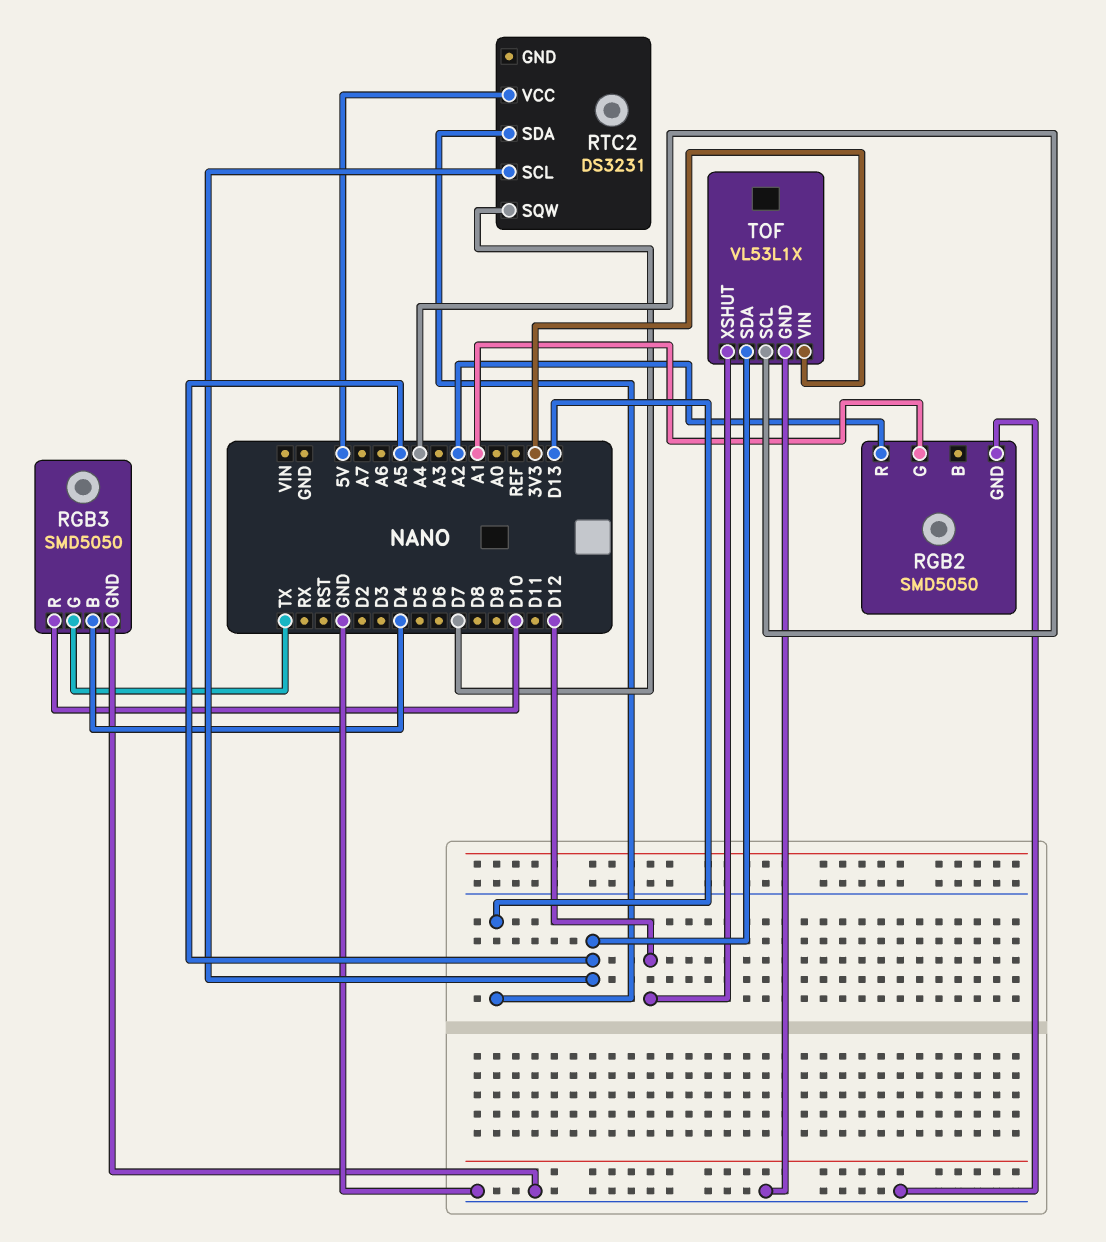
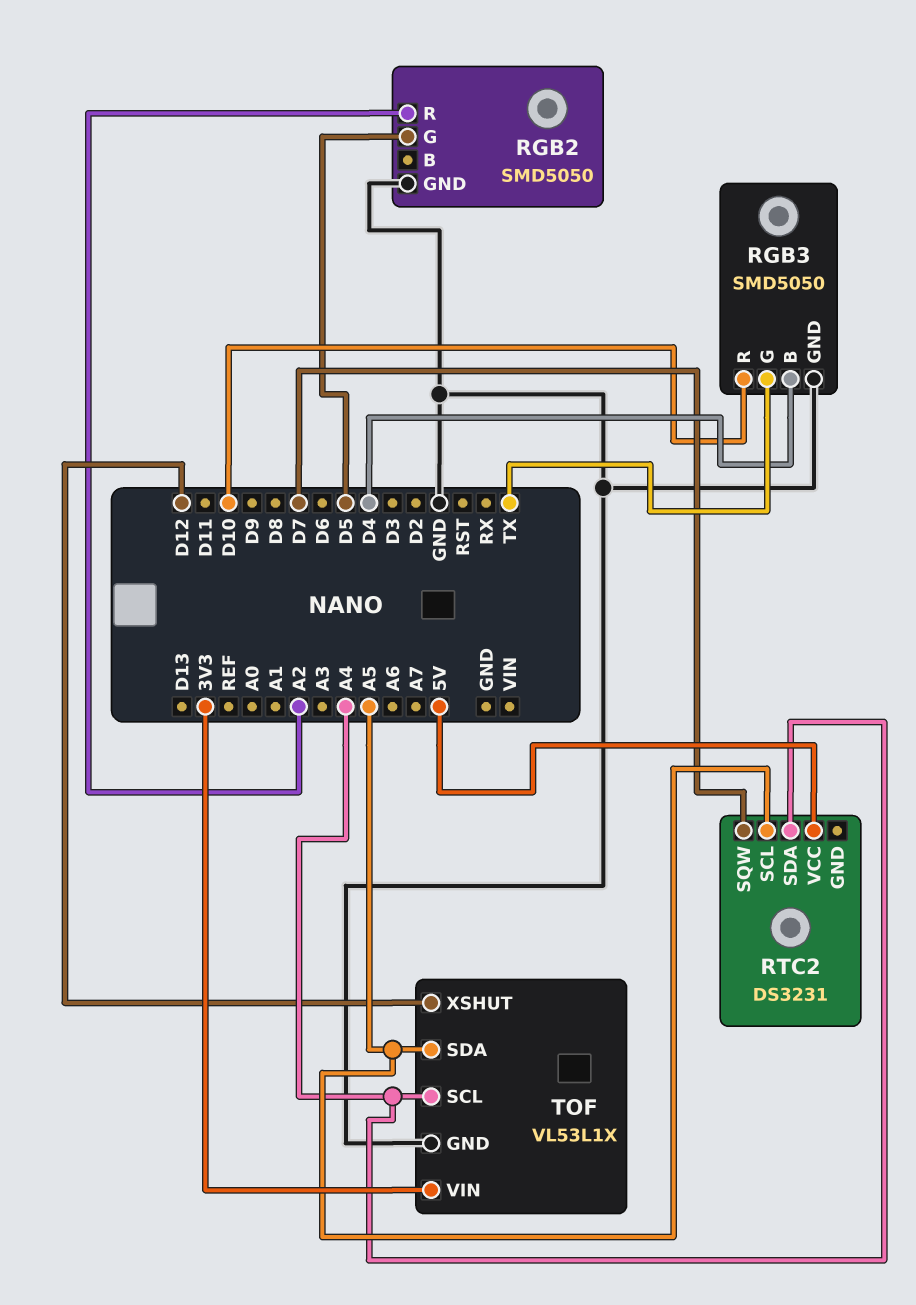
RGB2 pin G: A1 -> D5
RTC2 pin SDA: D13 -> A4

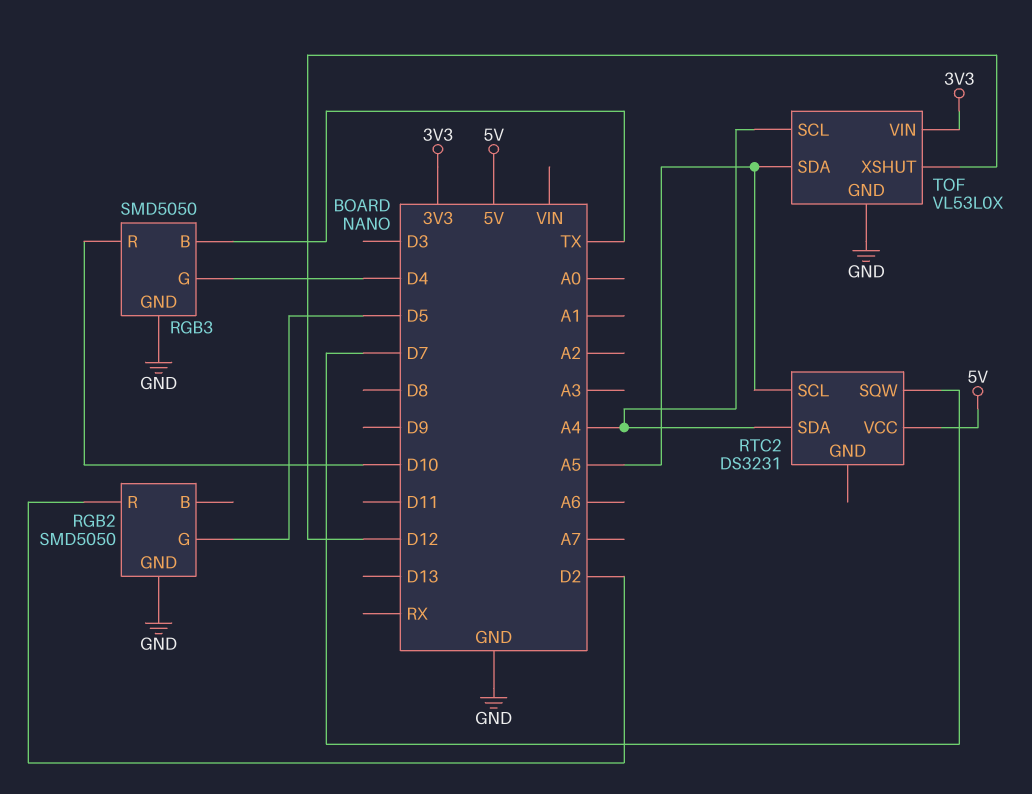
RGB2 pin R: A2 -> D2
RGB3 pin B: D4 -> TX
RGB3 pin G: TX -> D4
TOF: VL53L1X -> VL53L0X

